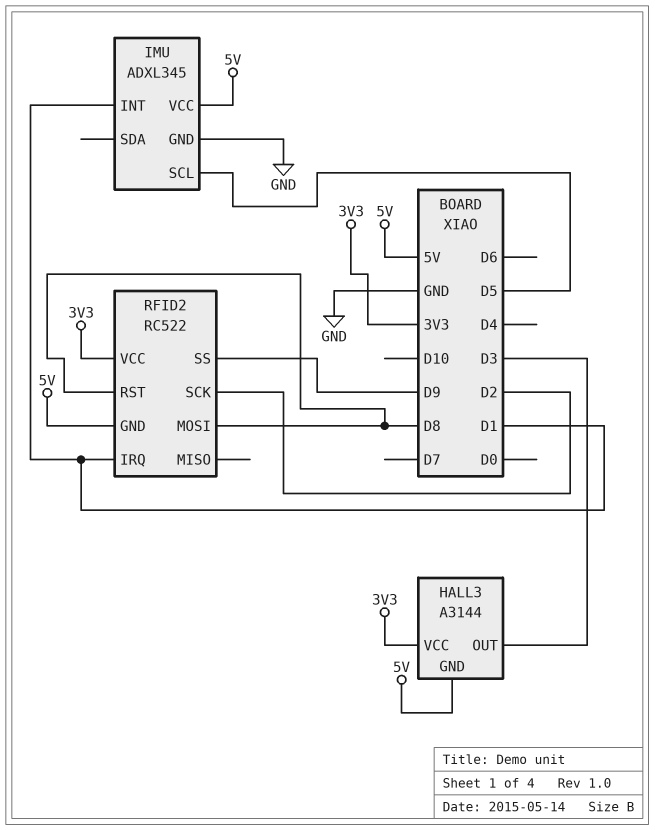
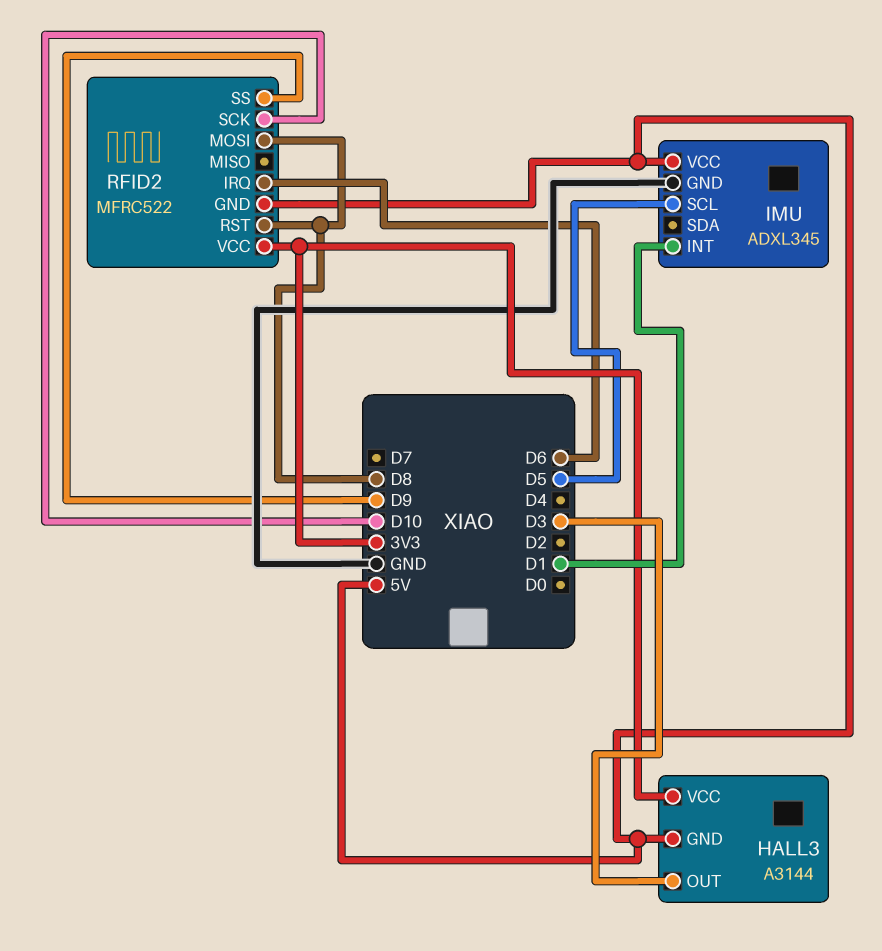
RFID2: RC522 -> MFRC522
RFID2 pin IRQ: D1 -> D6
RFID2 pin SCK: D2 -> D10

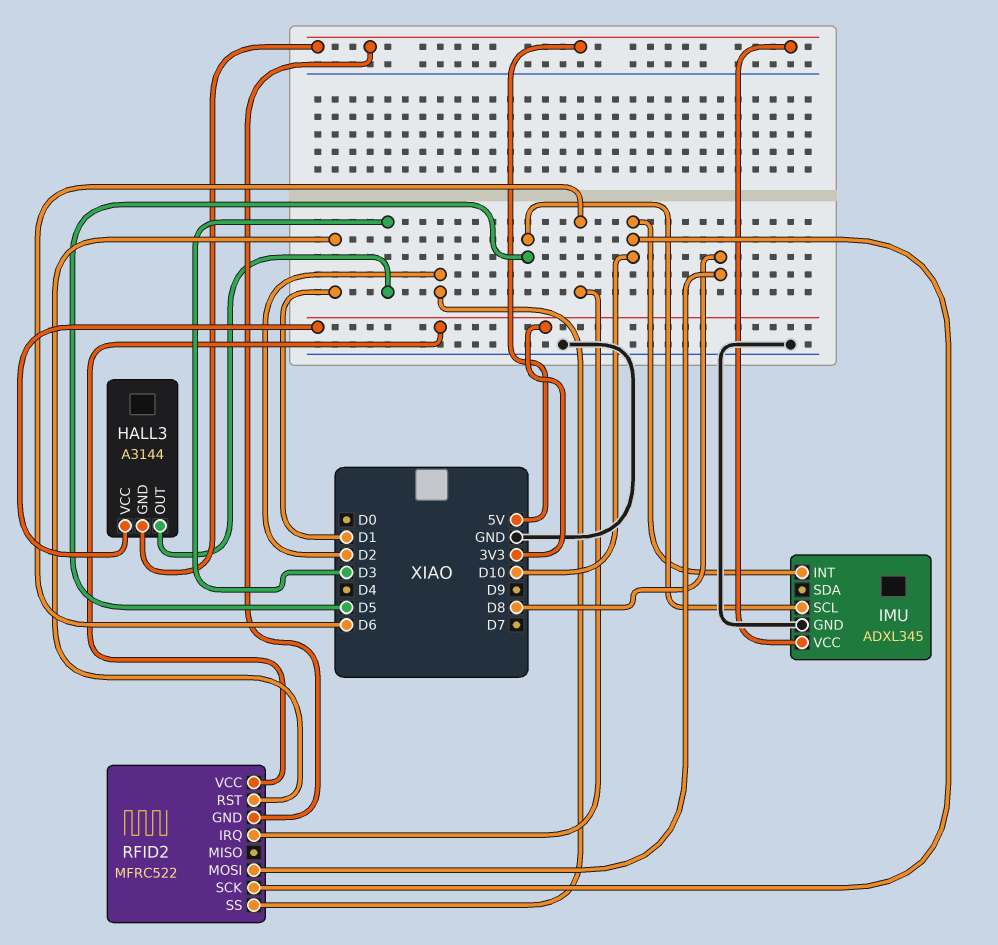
IMU pin INT: D1 -> D10
RFID2 pin RST: D8 -> D1
RFID2 pin SS: D9 -> D2

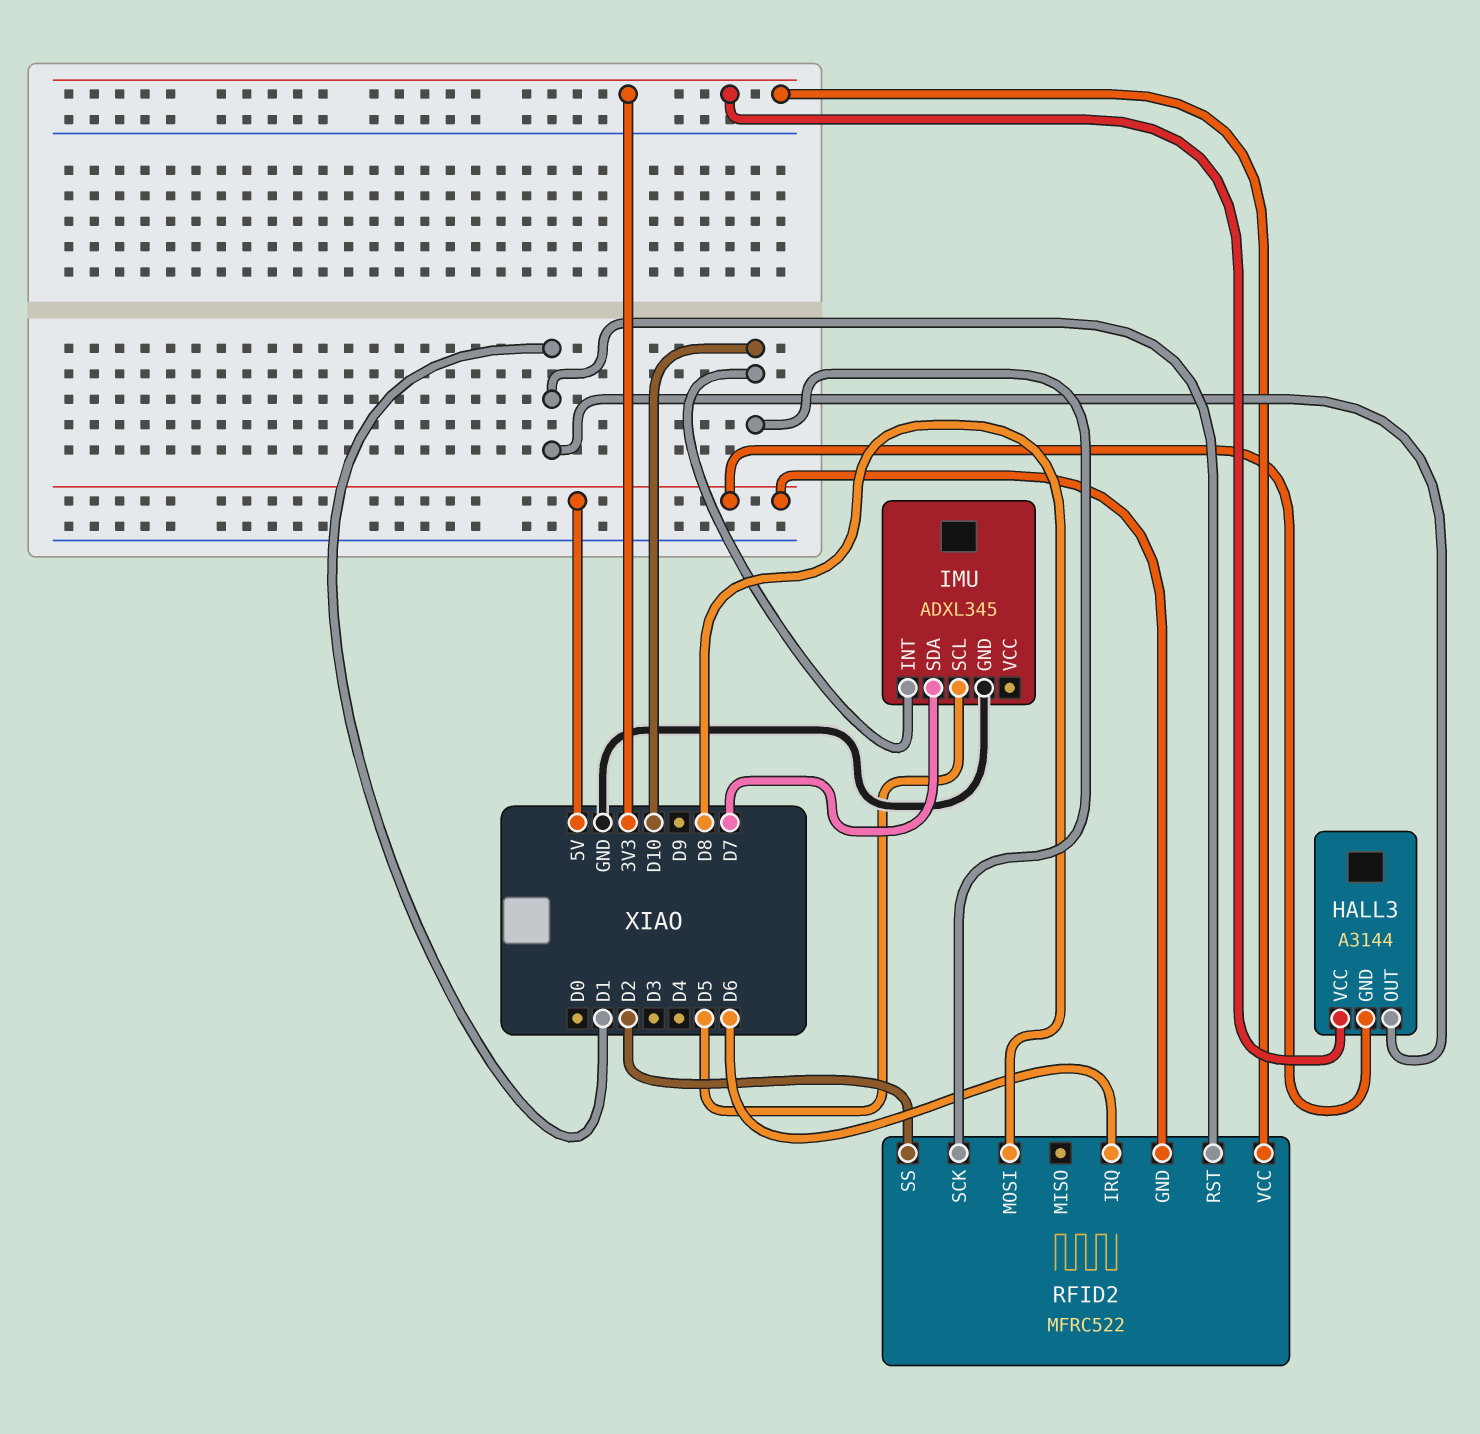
HALL3 pin OUT: D3 -> D1
IMU pin SDA: none -> D7
IMU pin VCC: 5V -> none

